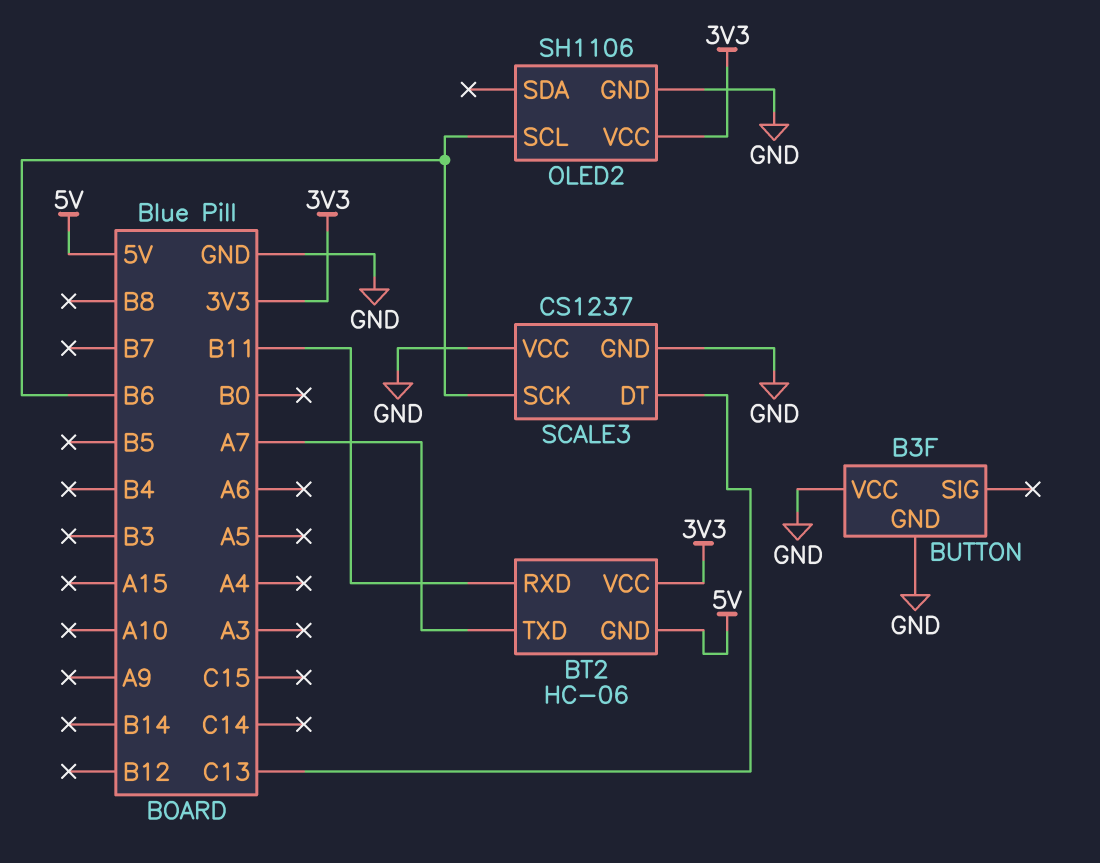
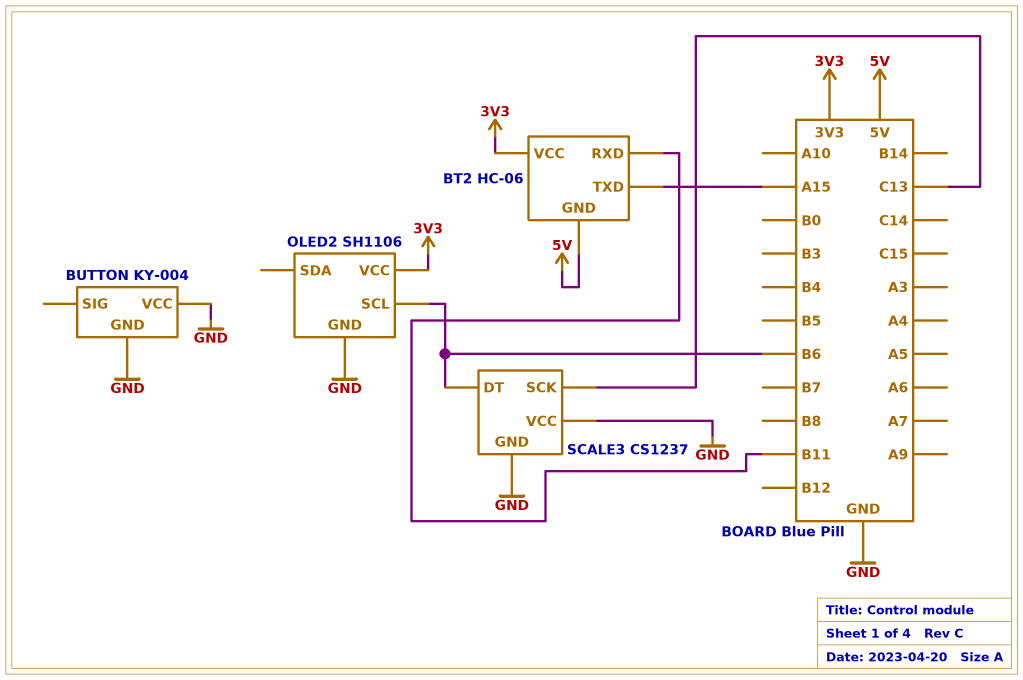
BT2 pin TXD: A7 -> A15
BUTTON: B3F -> KY-004
SCALE3 pin DT: C13 -> B6
SCALE3 pin SCK: B6 -> C13

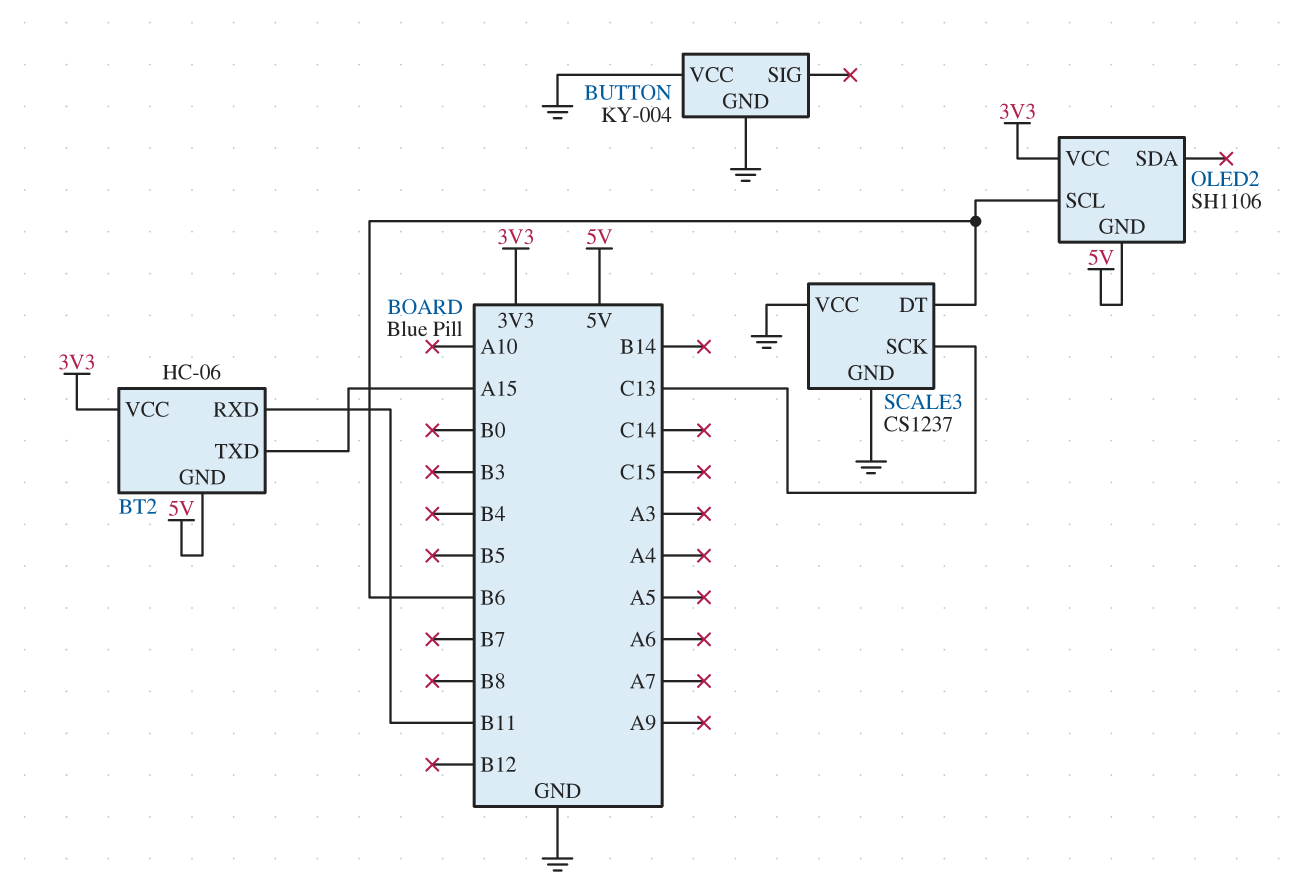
OLED2 pin GND: GND -> 5V

